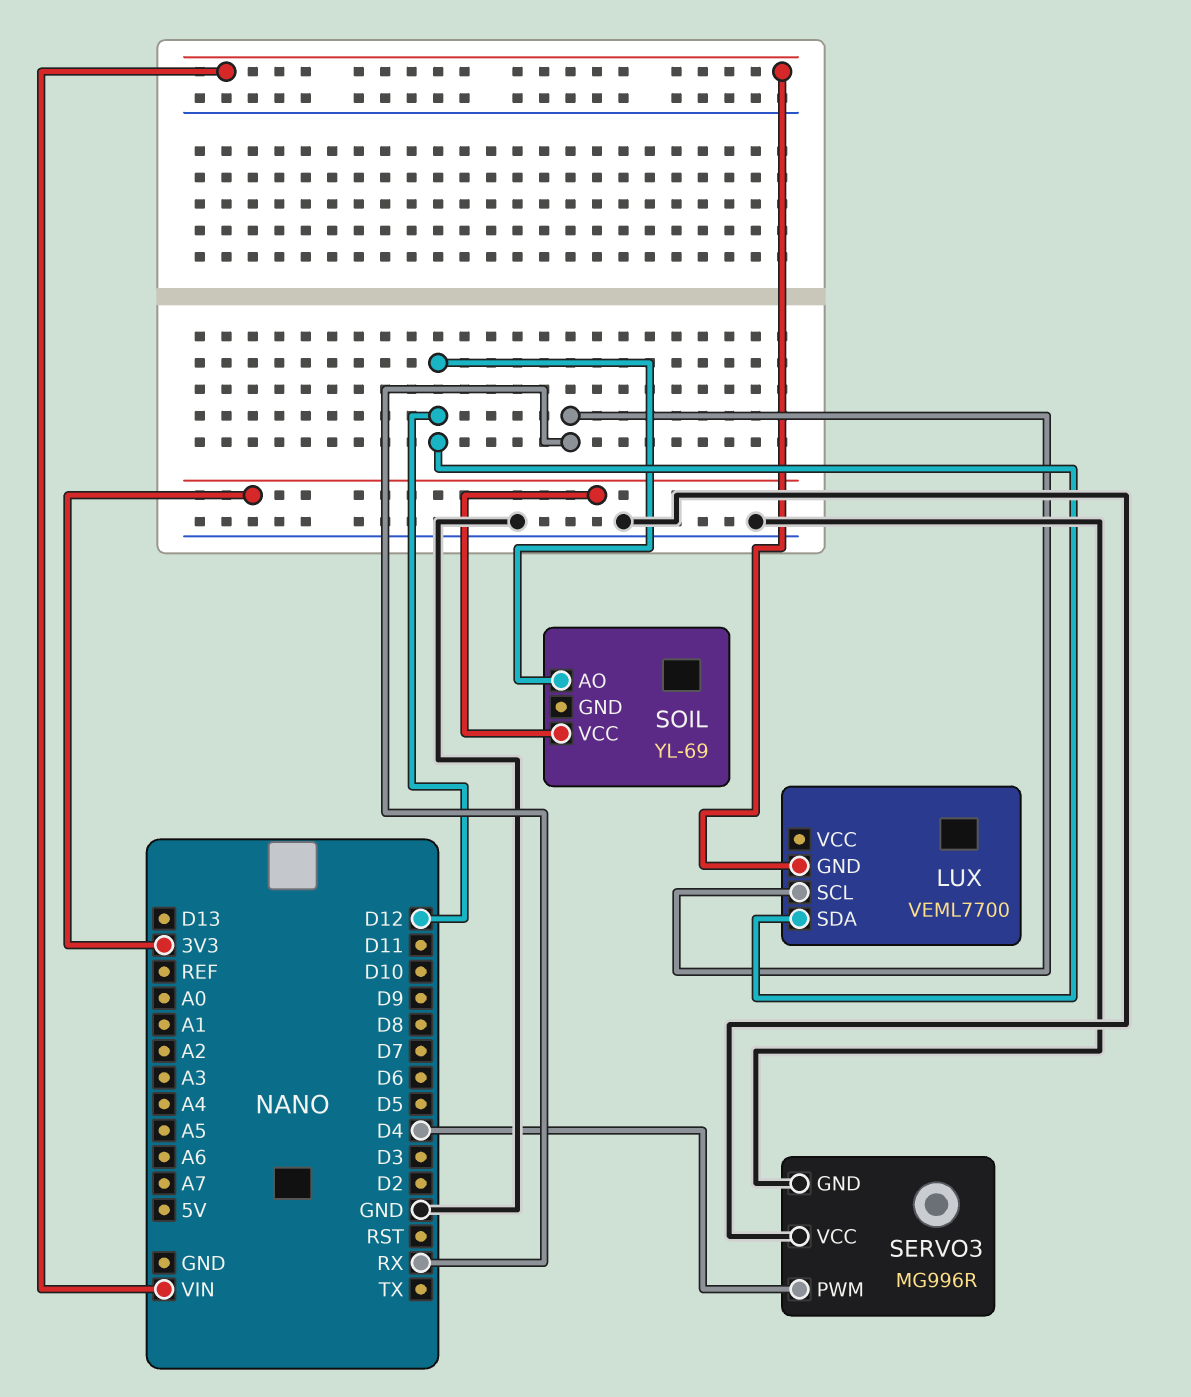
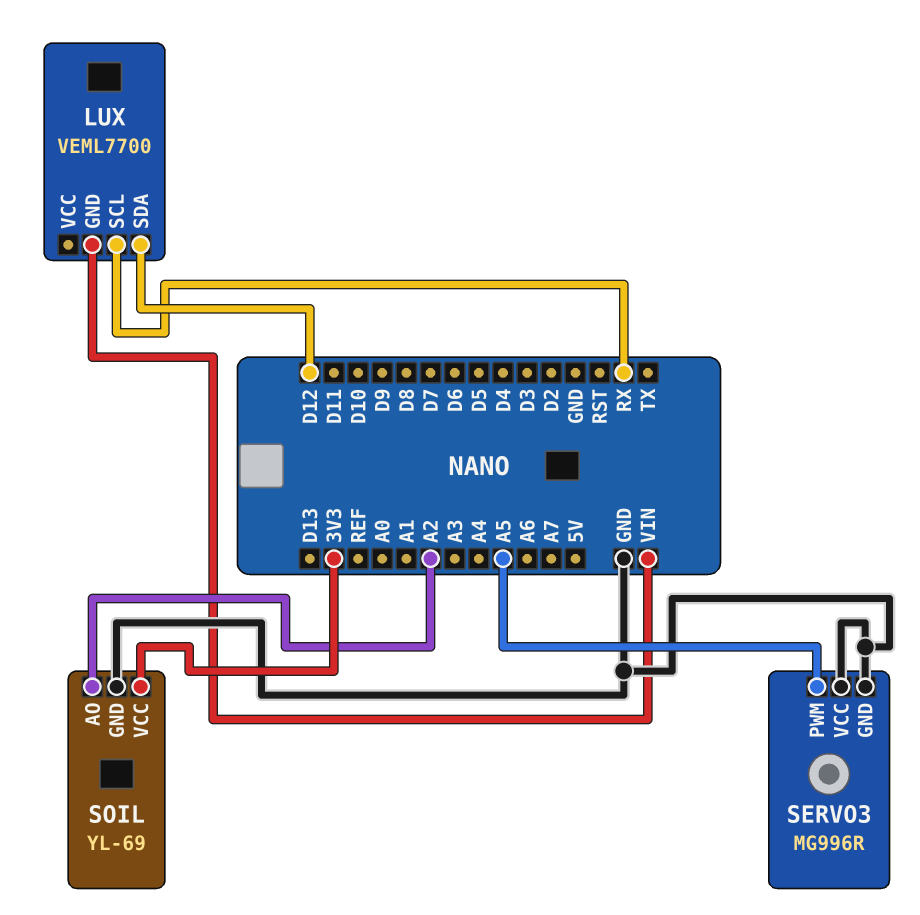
SERVO3 pin PWM: D4 -> A5
SOIL pin AO: D12 -> A2
SOIL pin GND: none -> GND

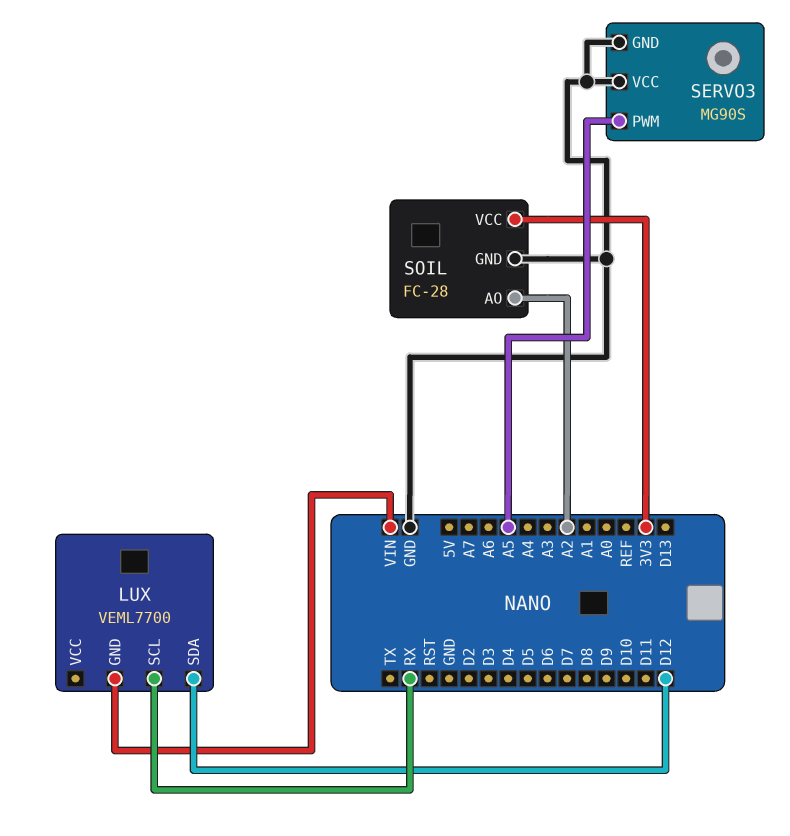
SERVO3: MG996R -> MG90S
SOIL: YL-69 -> FC-28

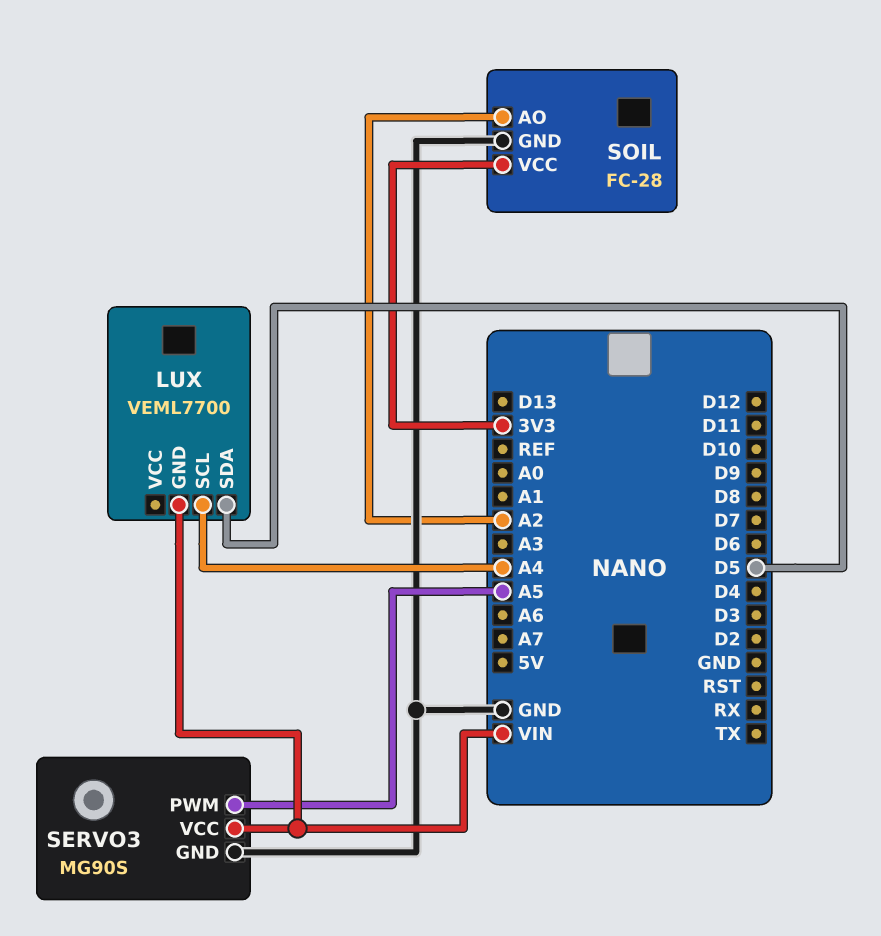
LUX pin SCL: RX -> A4
LUX pin SDA: D12 -> D5
SERVO3 pin VCC: GND -> VIN

